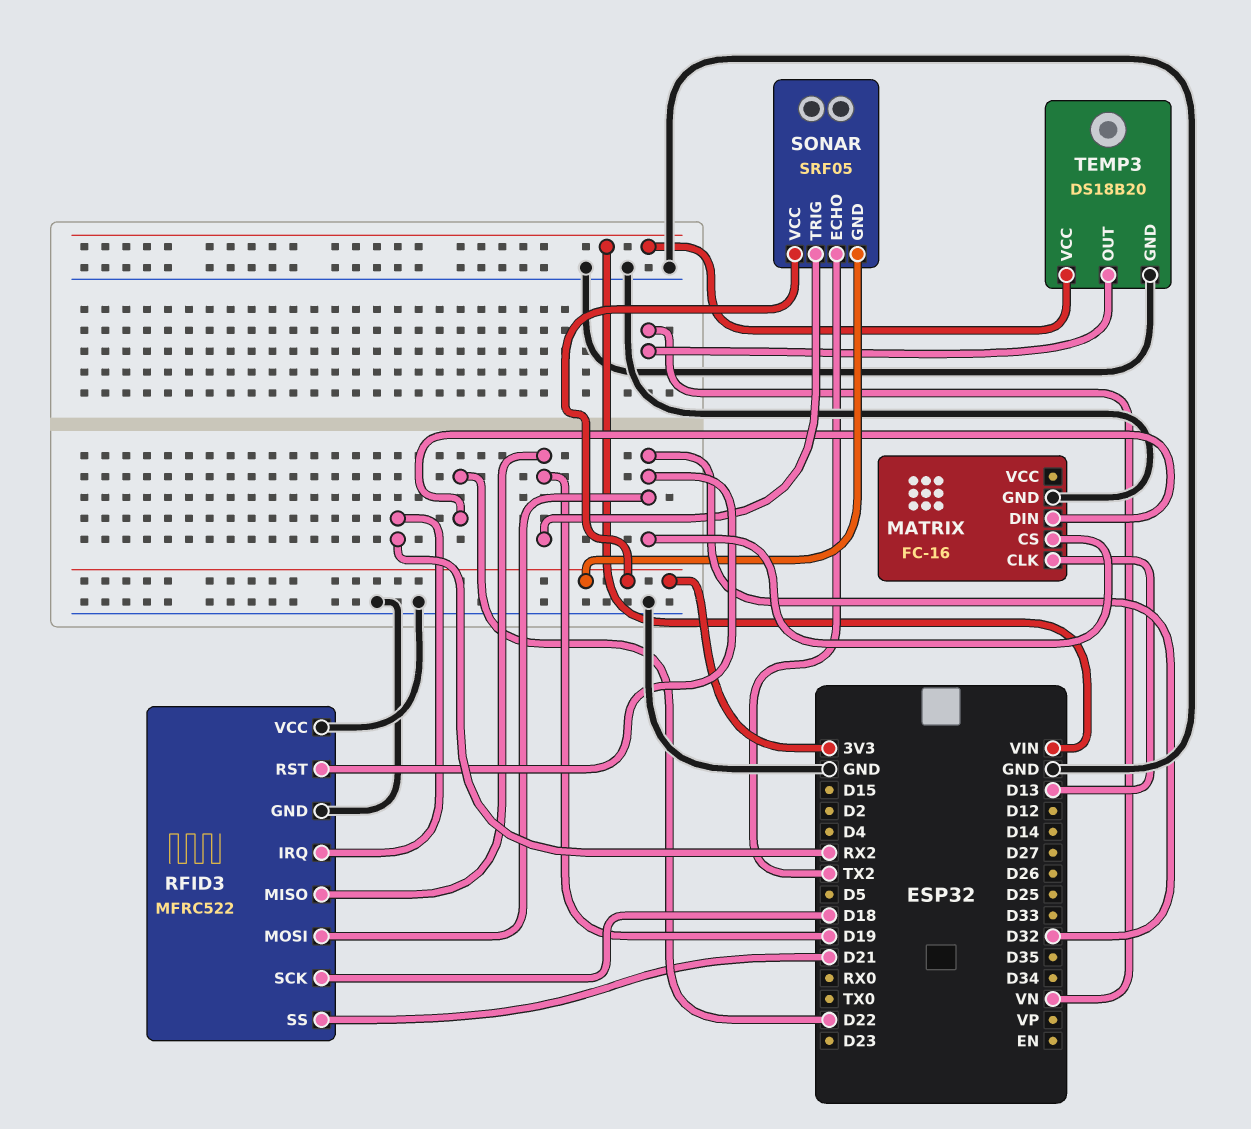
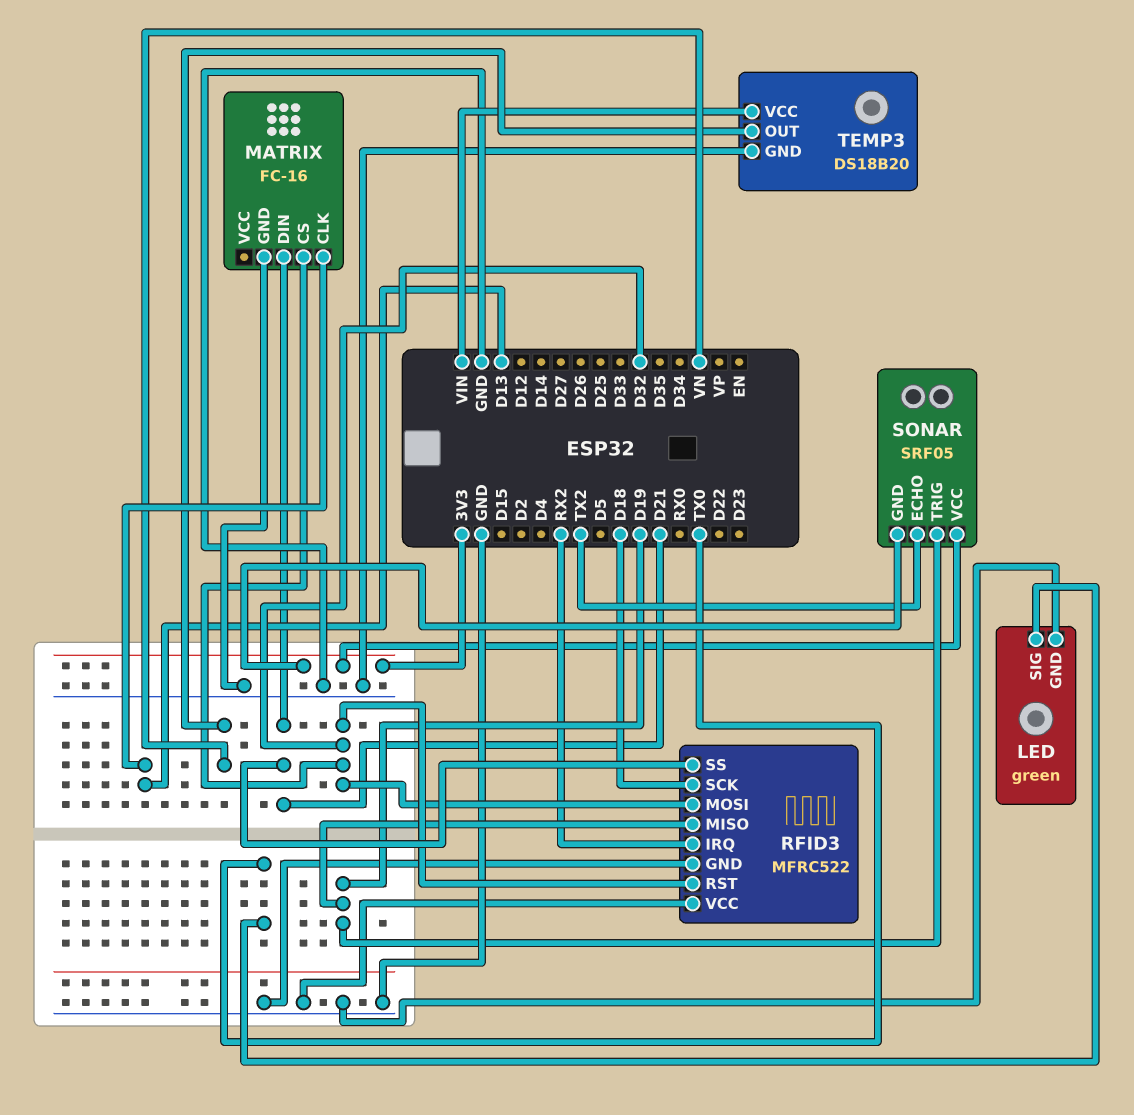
LED: none -> green
LED pin GND: none -> GND
LED pin SIG: none -> TX0
MATRIX pin DIN: D22 -> D21

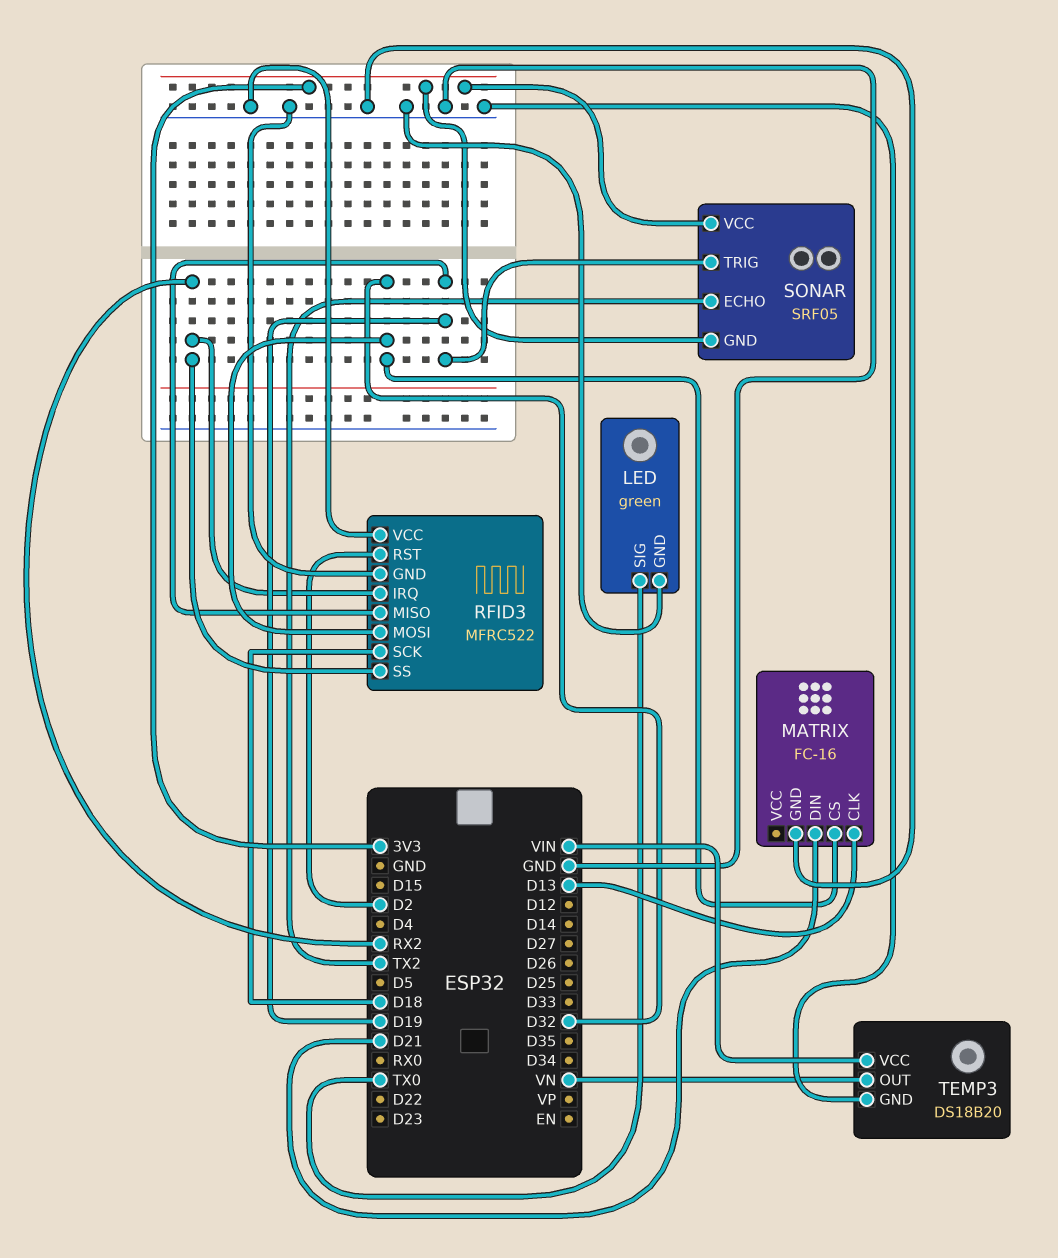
RFID3 pin RST: D32 -> D2
RFID3 pin SS: D21 -> RX2

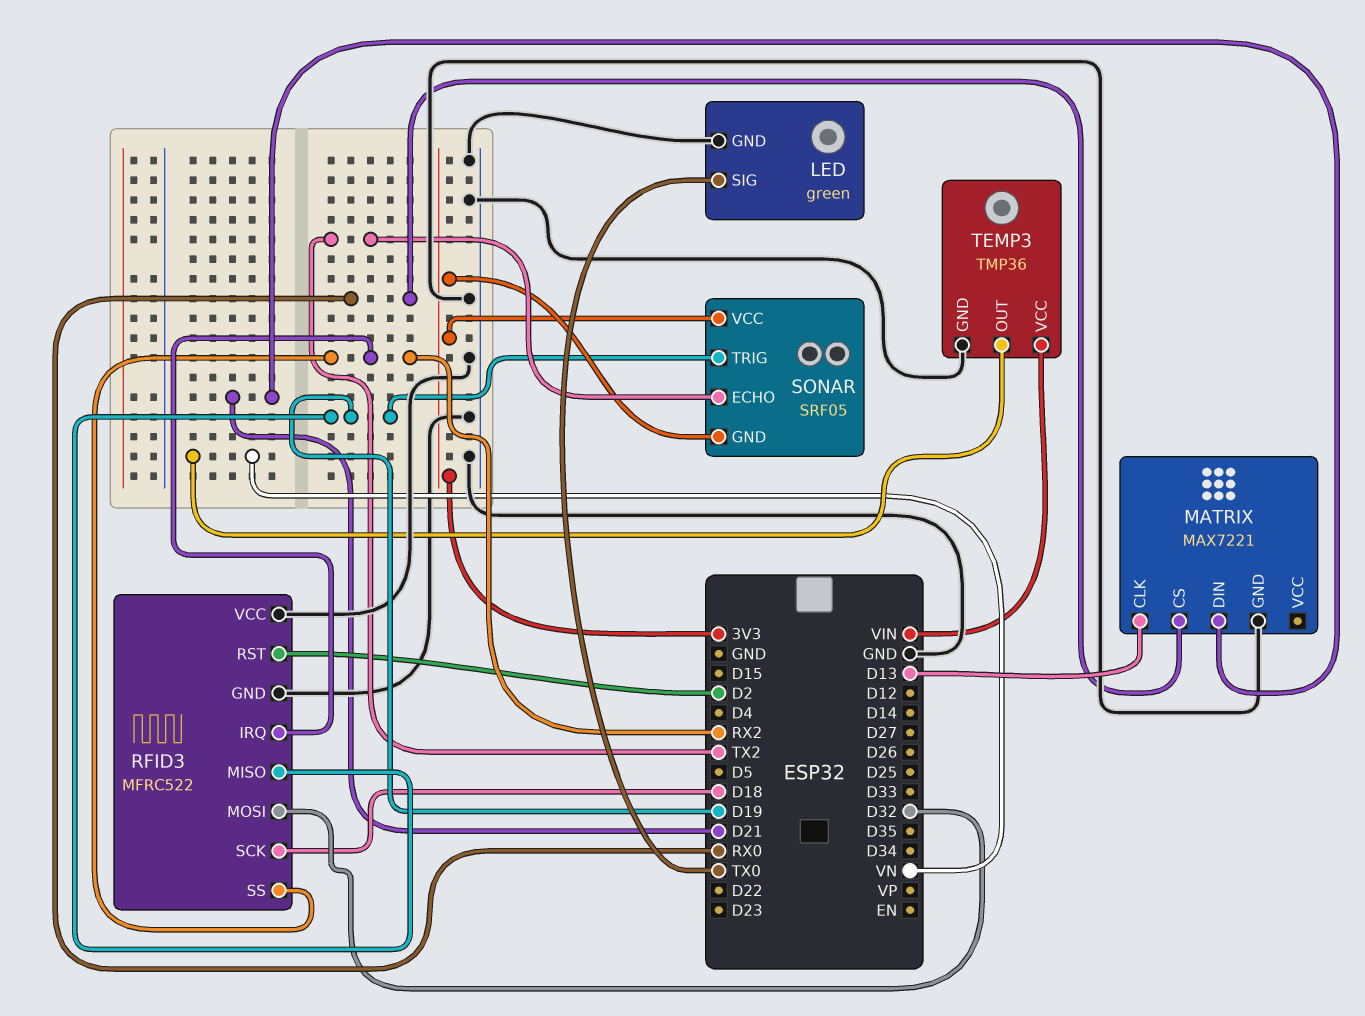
MATRIX: FC-16 -> MAX7221
MATRIX pin CS: D32 -> RX0
TEMP3: DS18B20 -> TMP36

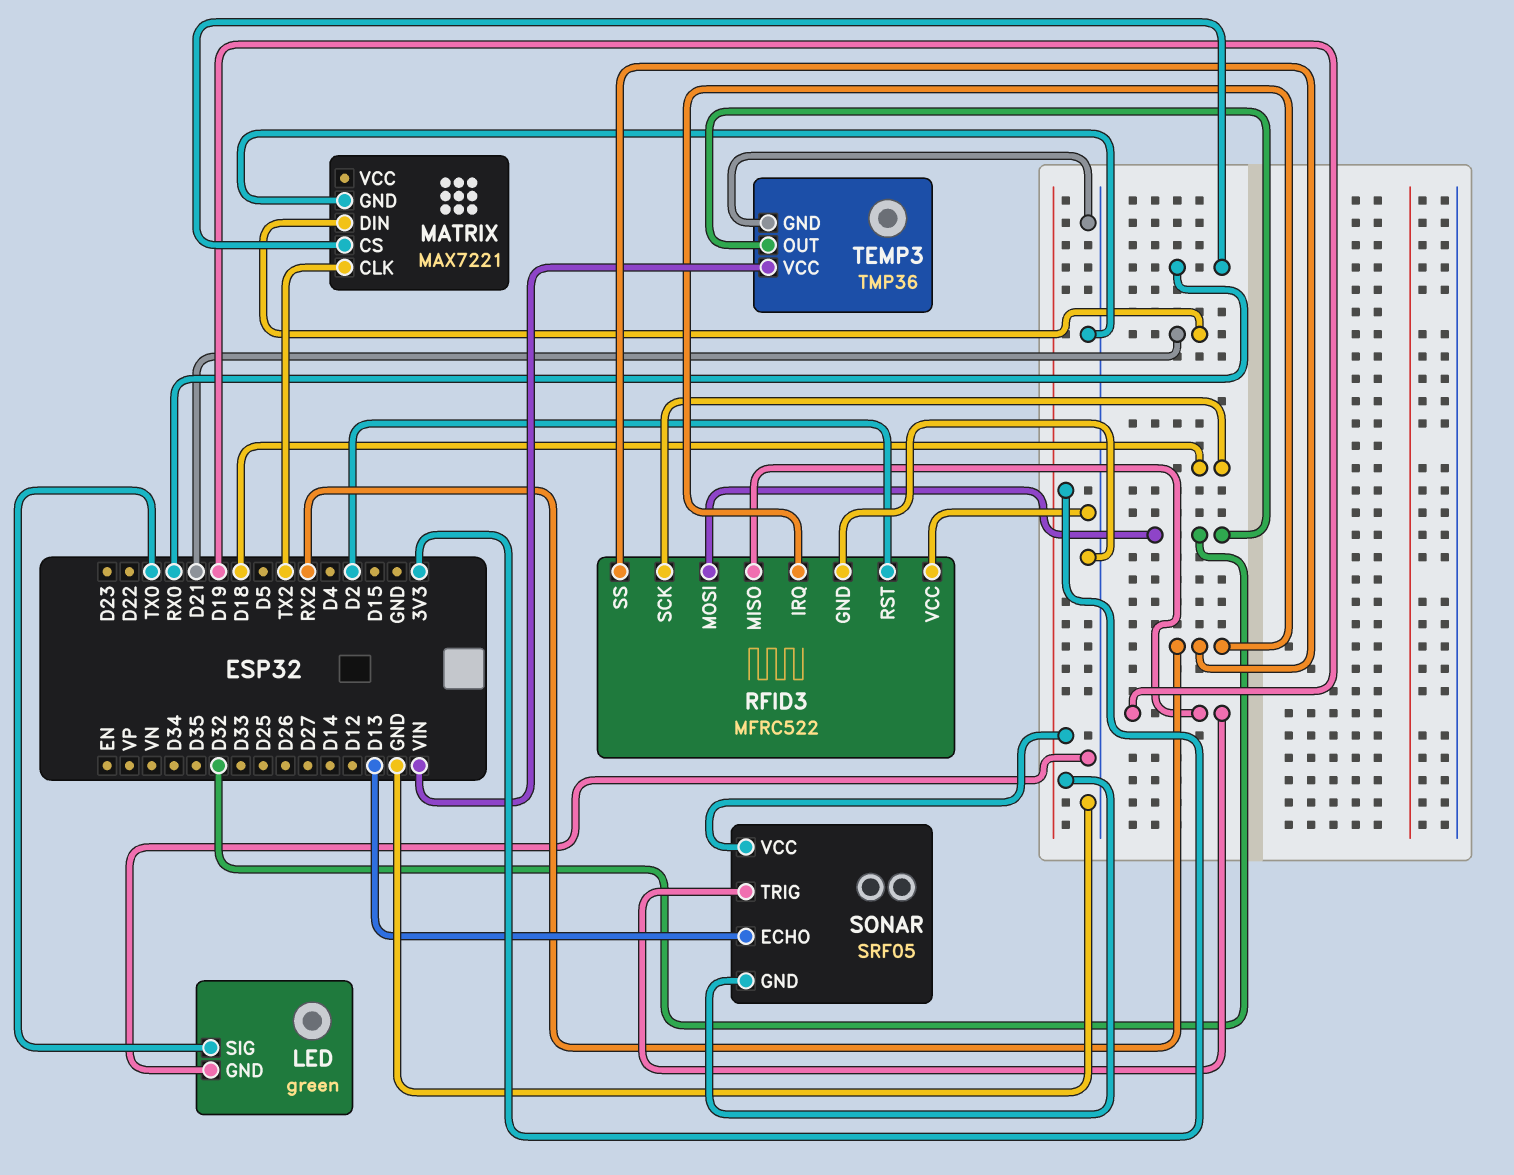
MATRIX pin CLK: D13 -> TX2
SONAR pin ECHO: TX2 -> D13
TEMP3 pin OUT: VN -> D32

